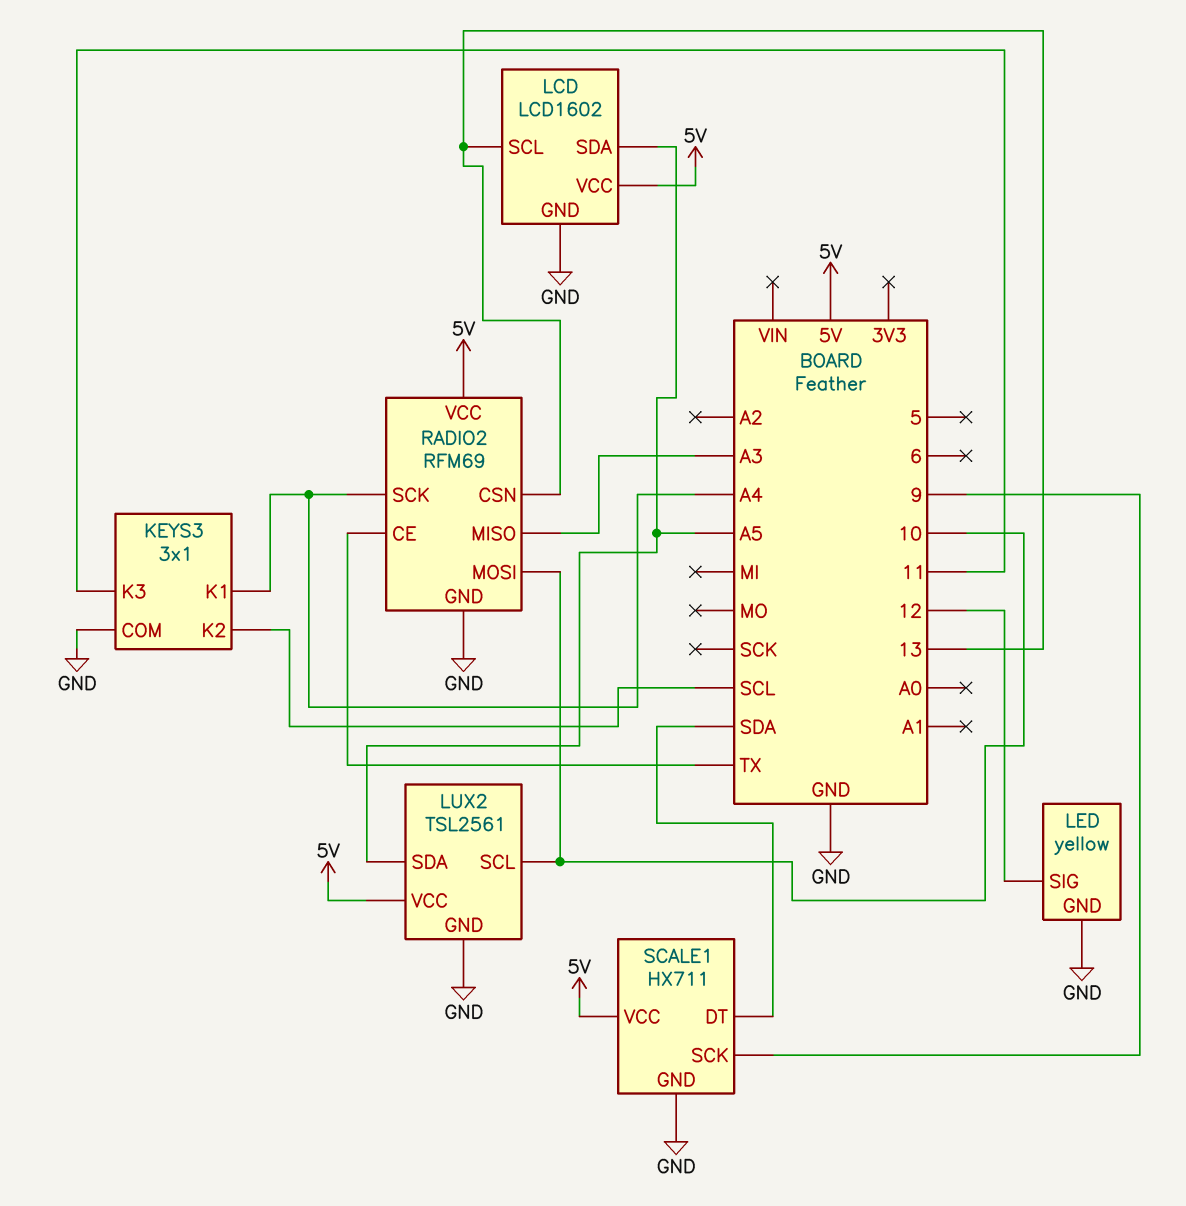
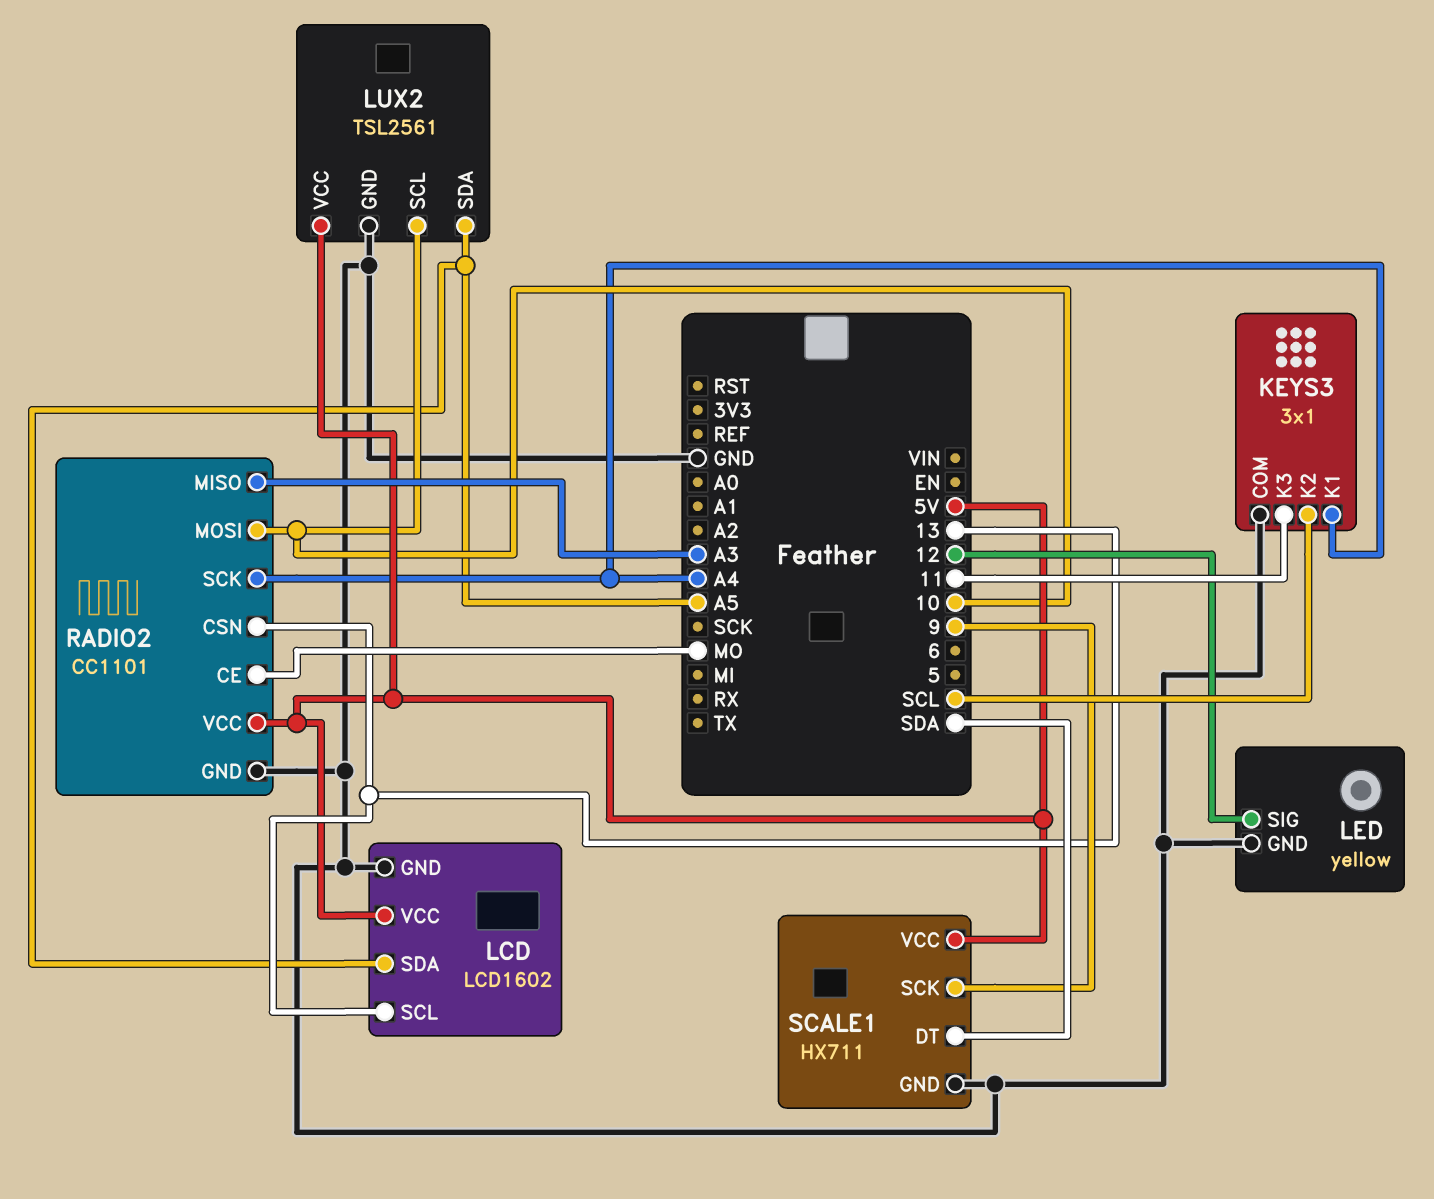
RADIO2: RFM69 -> CC1101
RADIO2 pin CE: TX -> MO

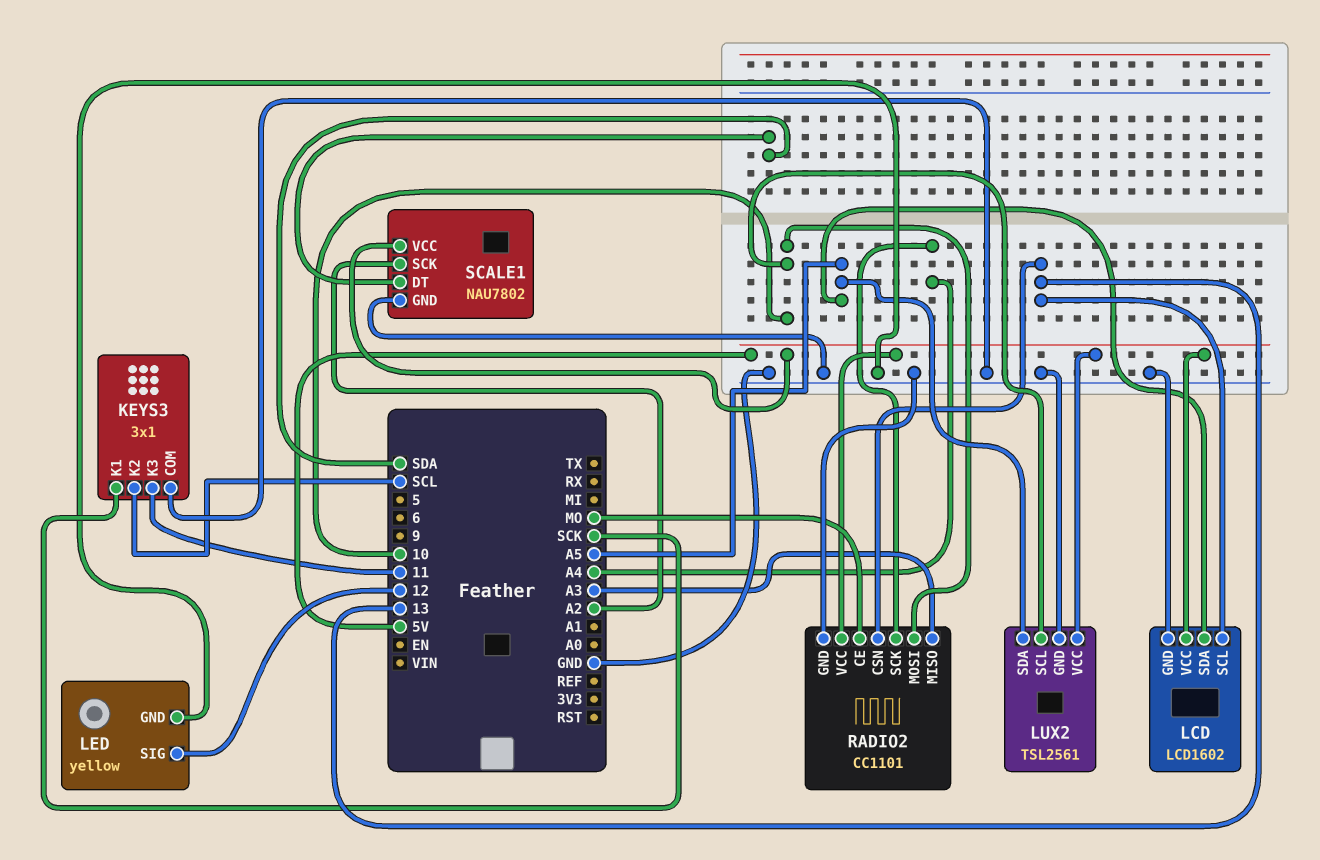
KEYS3 pin K1: A4 -> SCK
SCALE1: HX711 -> NAU7802
SCALE1 pin SCK: 9 -> A2

